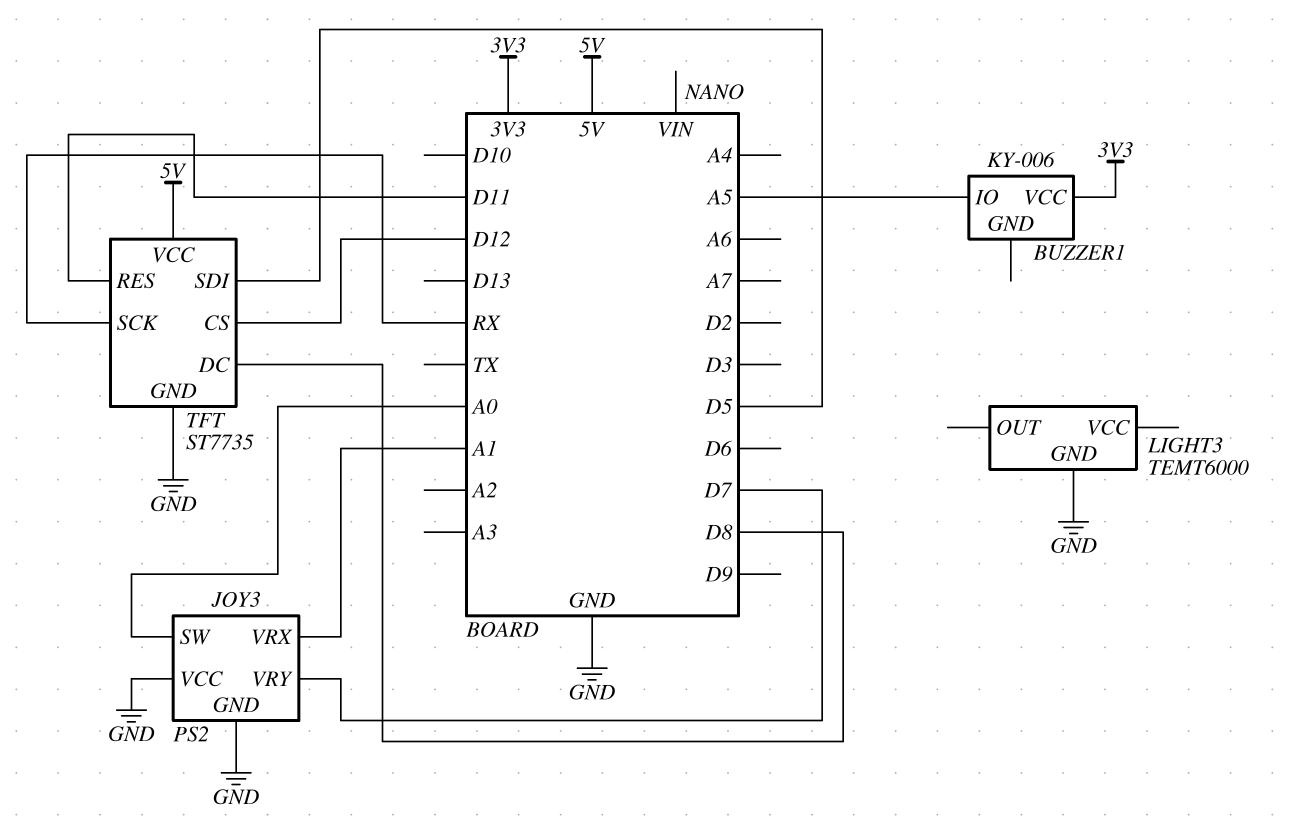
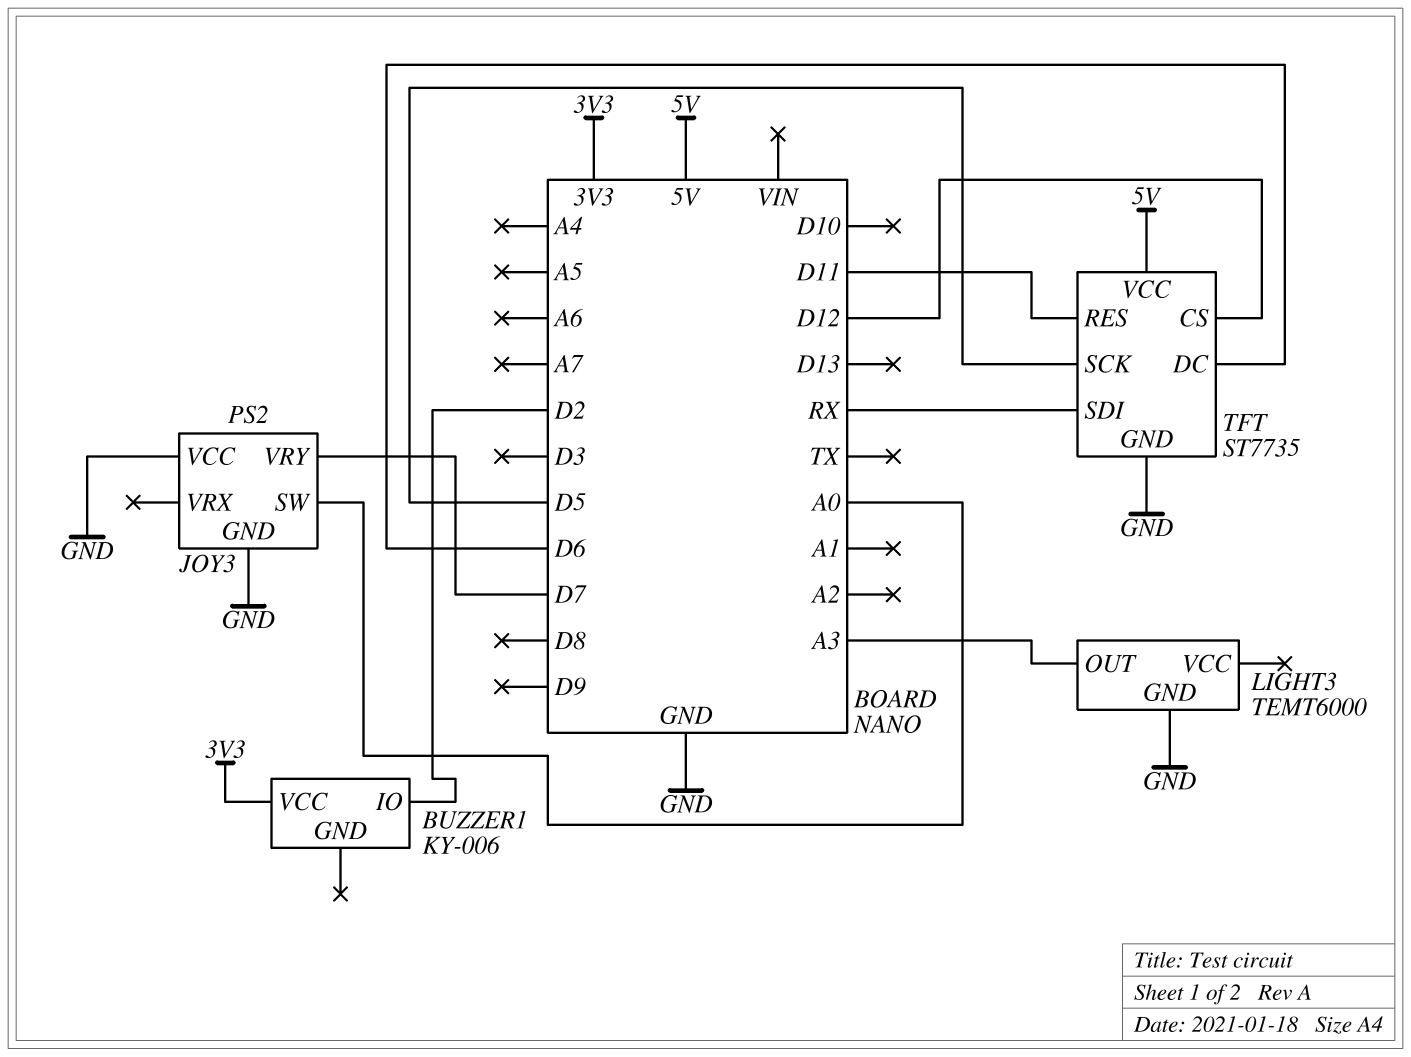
BUZZER1 pin IO: A5 -> D2
JOY3 pin VRX: A1 -> none
LIGHT3 pin OUT: none -> A3
TFT pin DC: D8 -> D6
TFT pin SCK: RX -> D5
TFT pin SDI: D5 -> RX

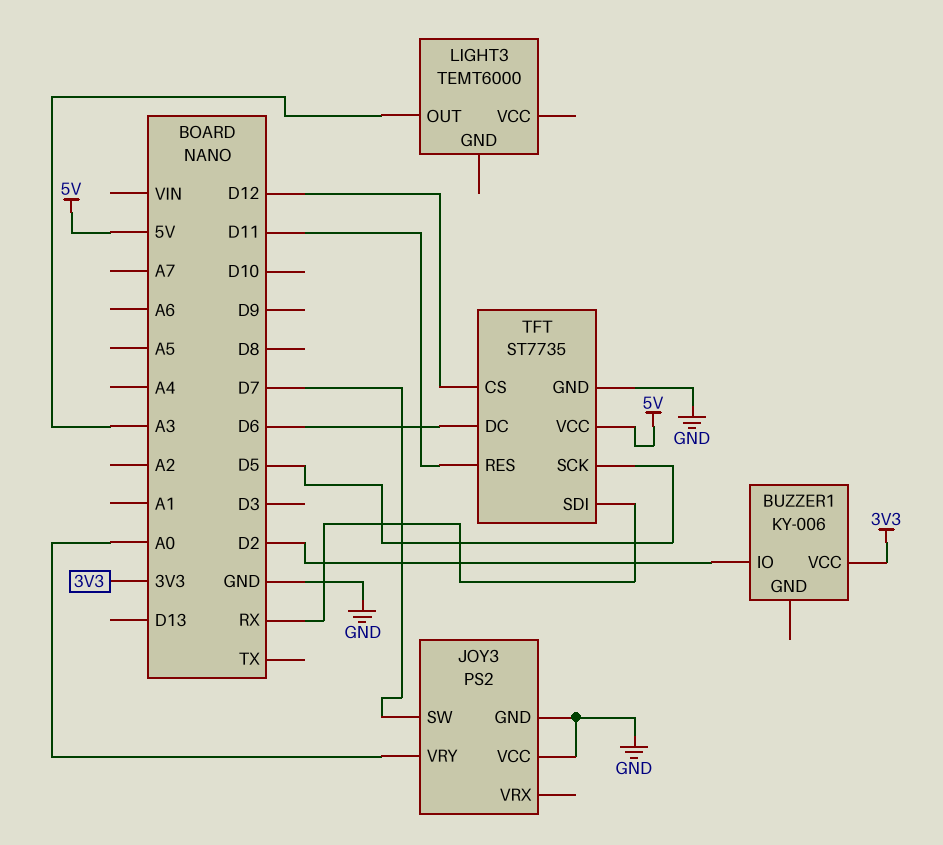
JOY3 pin SW: A0 -> D7
JOY3 pin VRY: D7 -> A0
LIGHT3 pin GND: GND -> none

